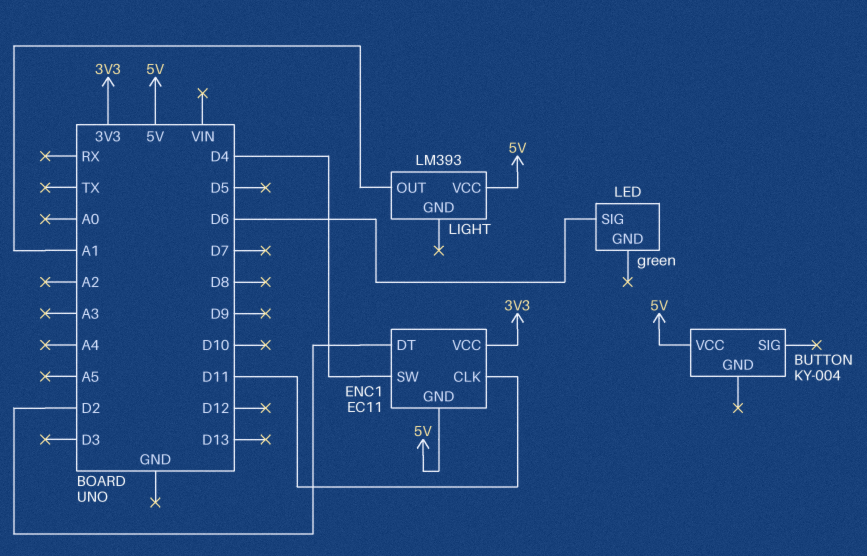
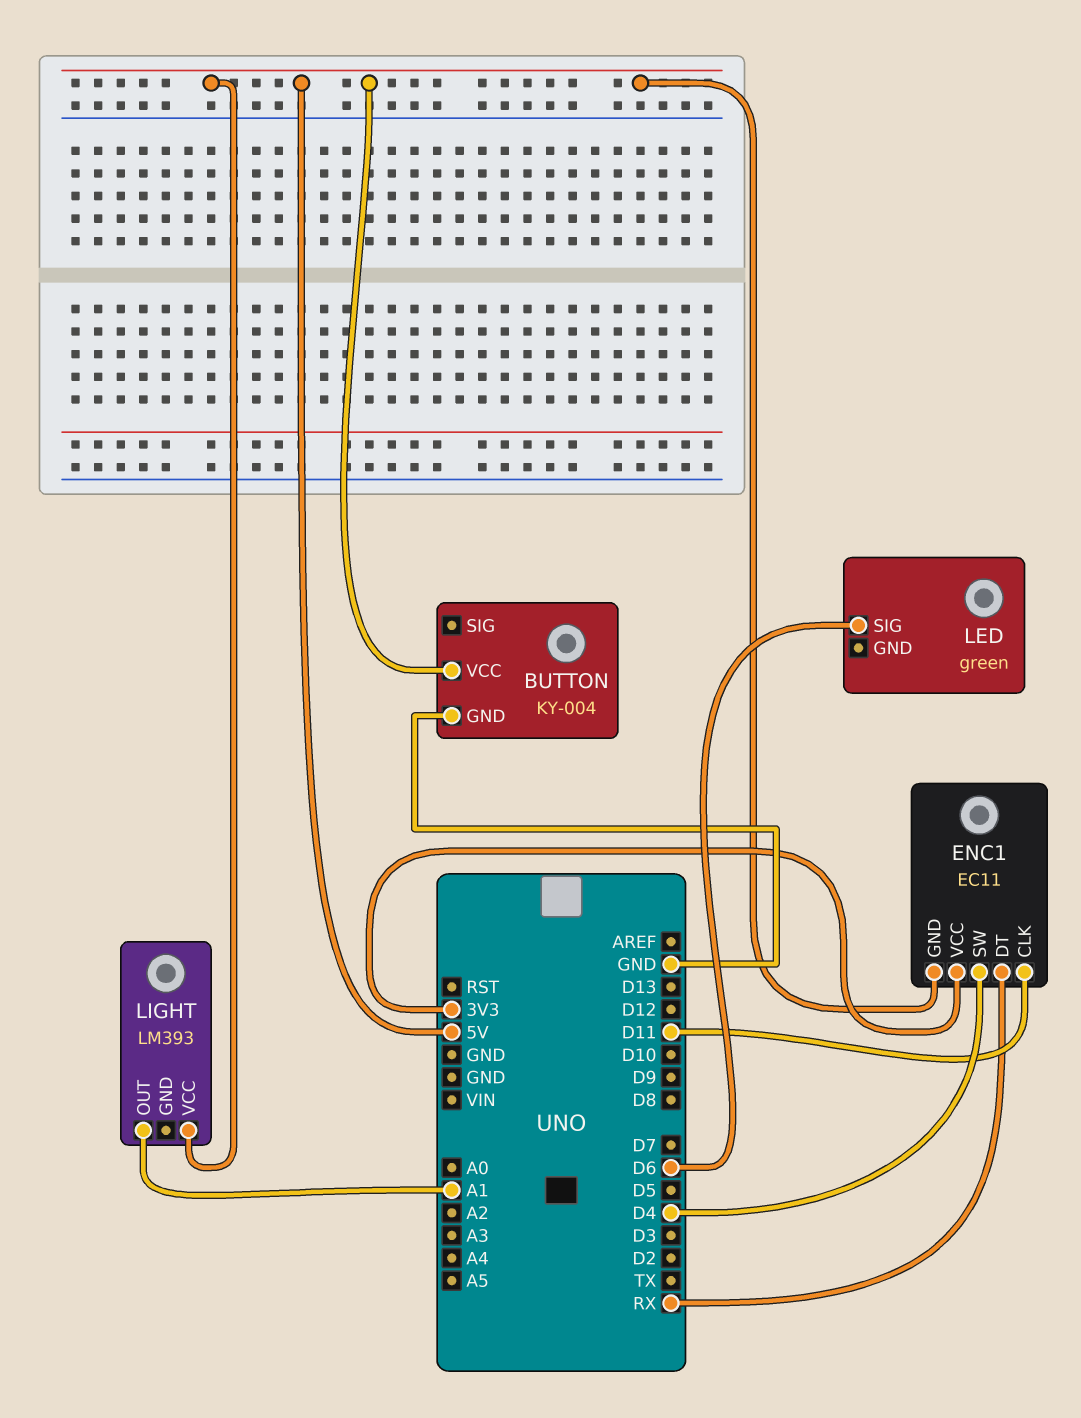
BUTTON pin GND: none -> GND
ENC1 pin DT: D2 -> RX

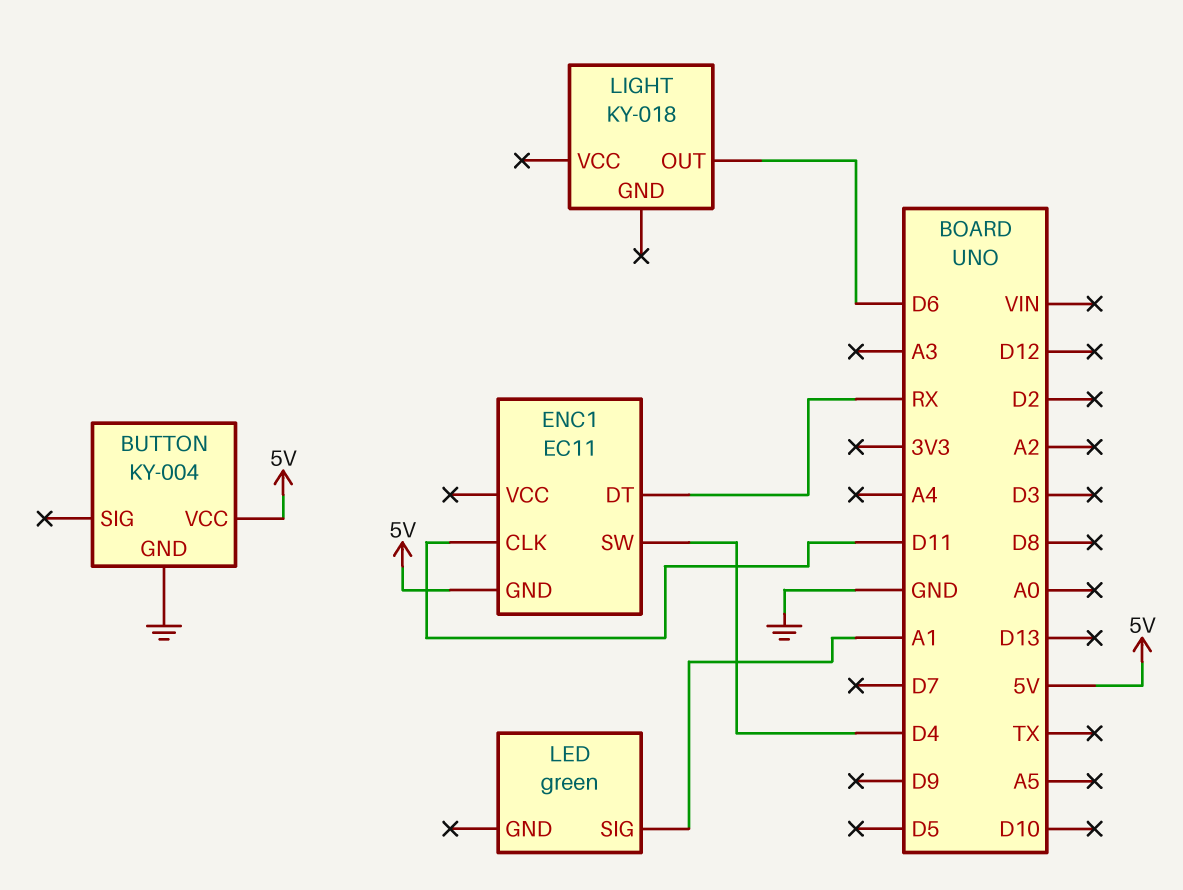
ENC1 pin VCC: 3V3 -> none
LED pin SIG: D6 -> A1
LIGHT: LM393 -> KY-018
LIGHT pin OUT: A1 -> D6
LIGHT pin VCC: 5V -> none

